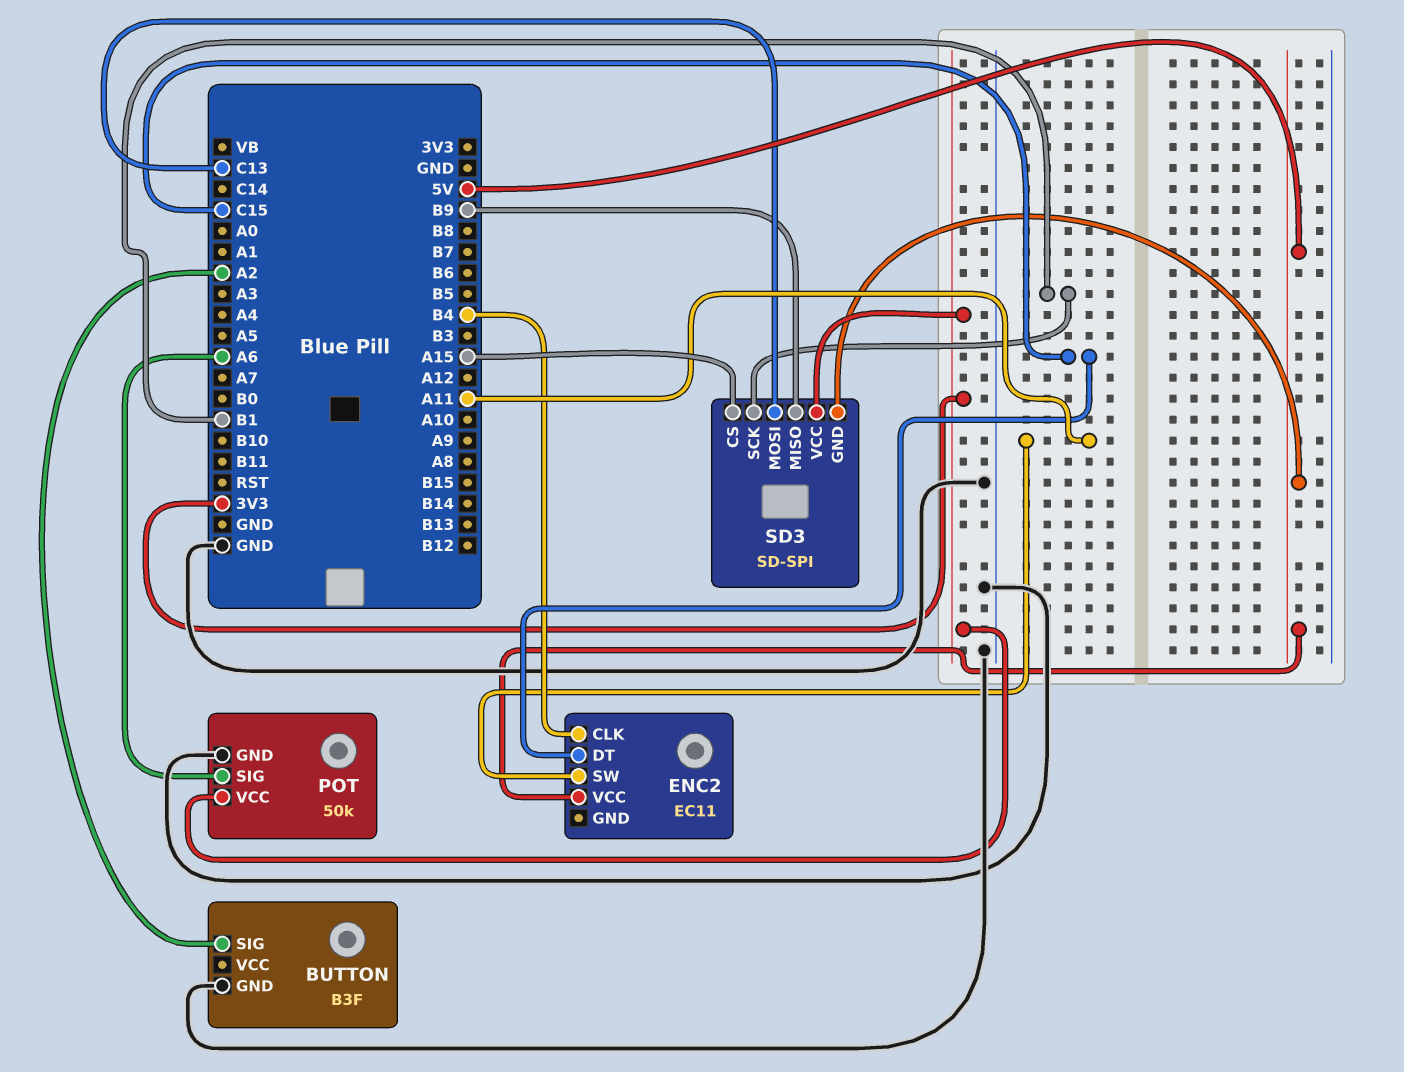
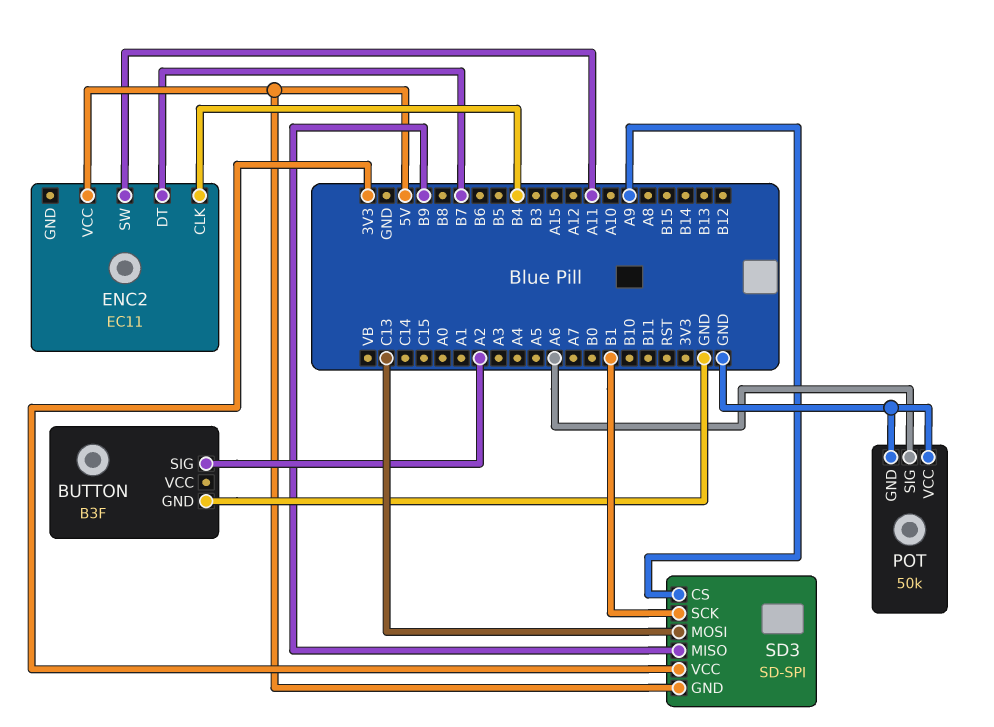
ENC2 pin DT: C15 -> B7
POT pin VCC: 3V3 -> GND
SD3 pin CS: A15 -> A9

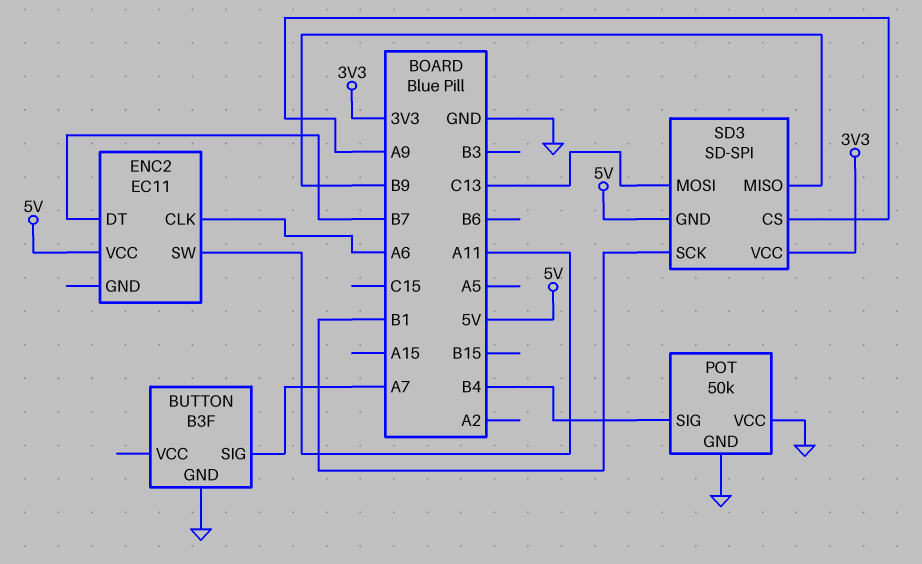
BUTTON pin SIG: A2 -> A7
ENC2 pin CLK: B4 -> A6
POT pin SIG: A6 -> B4

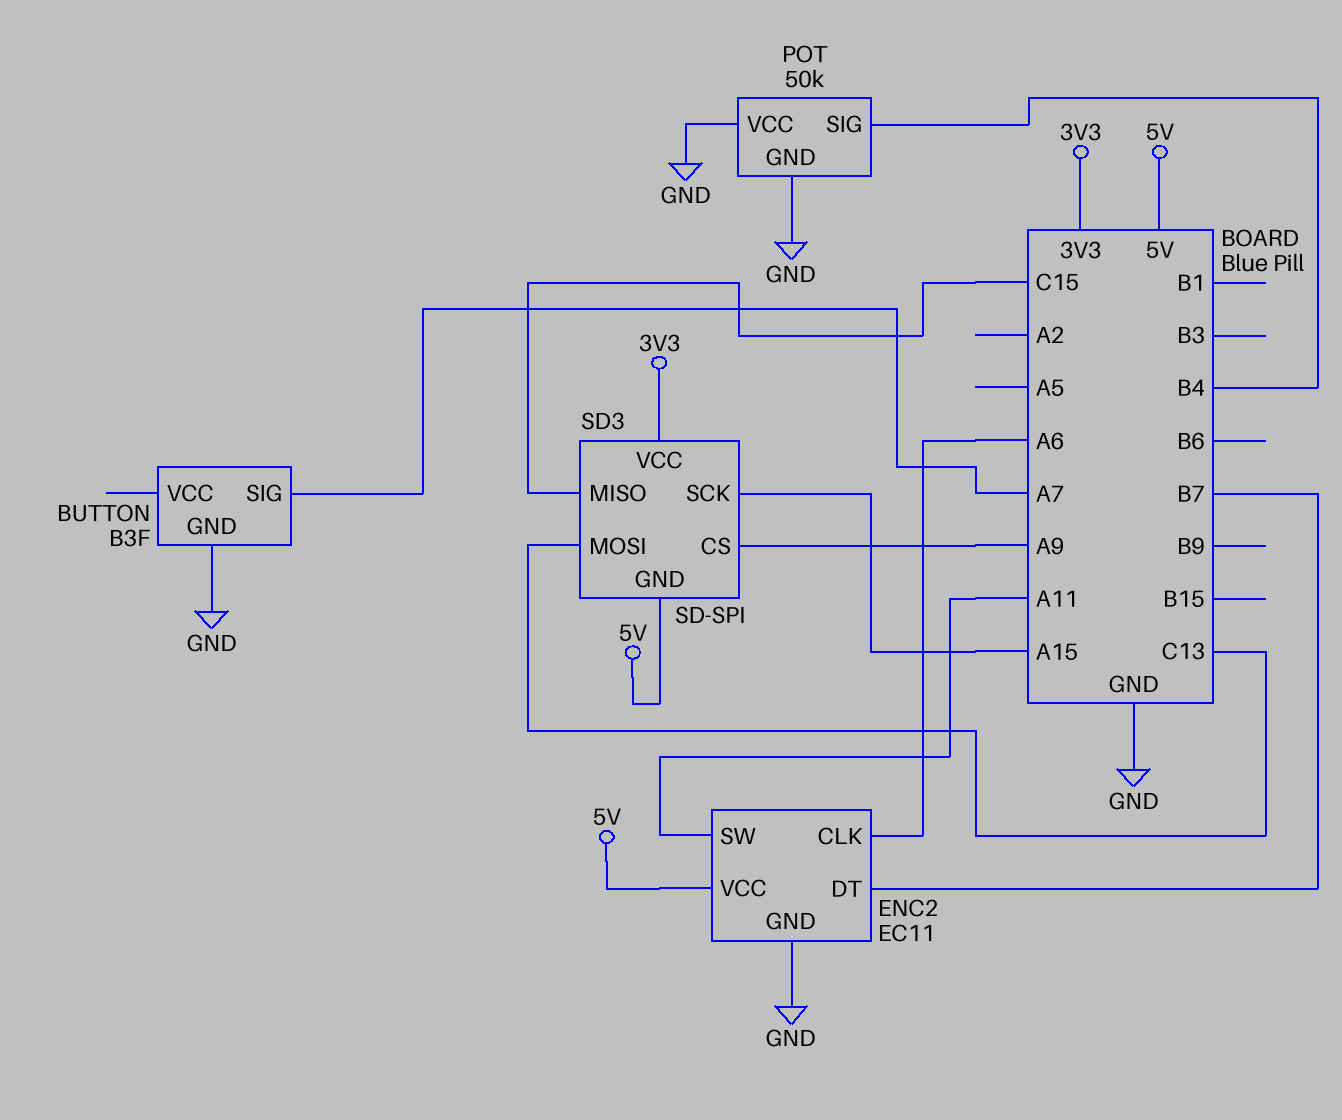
ENC2 pin GND: none -> GND
SD3 pin MISO: B9 -> C15
SD3 pin SCK: B1 -> A15

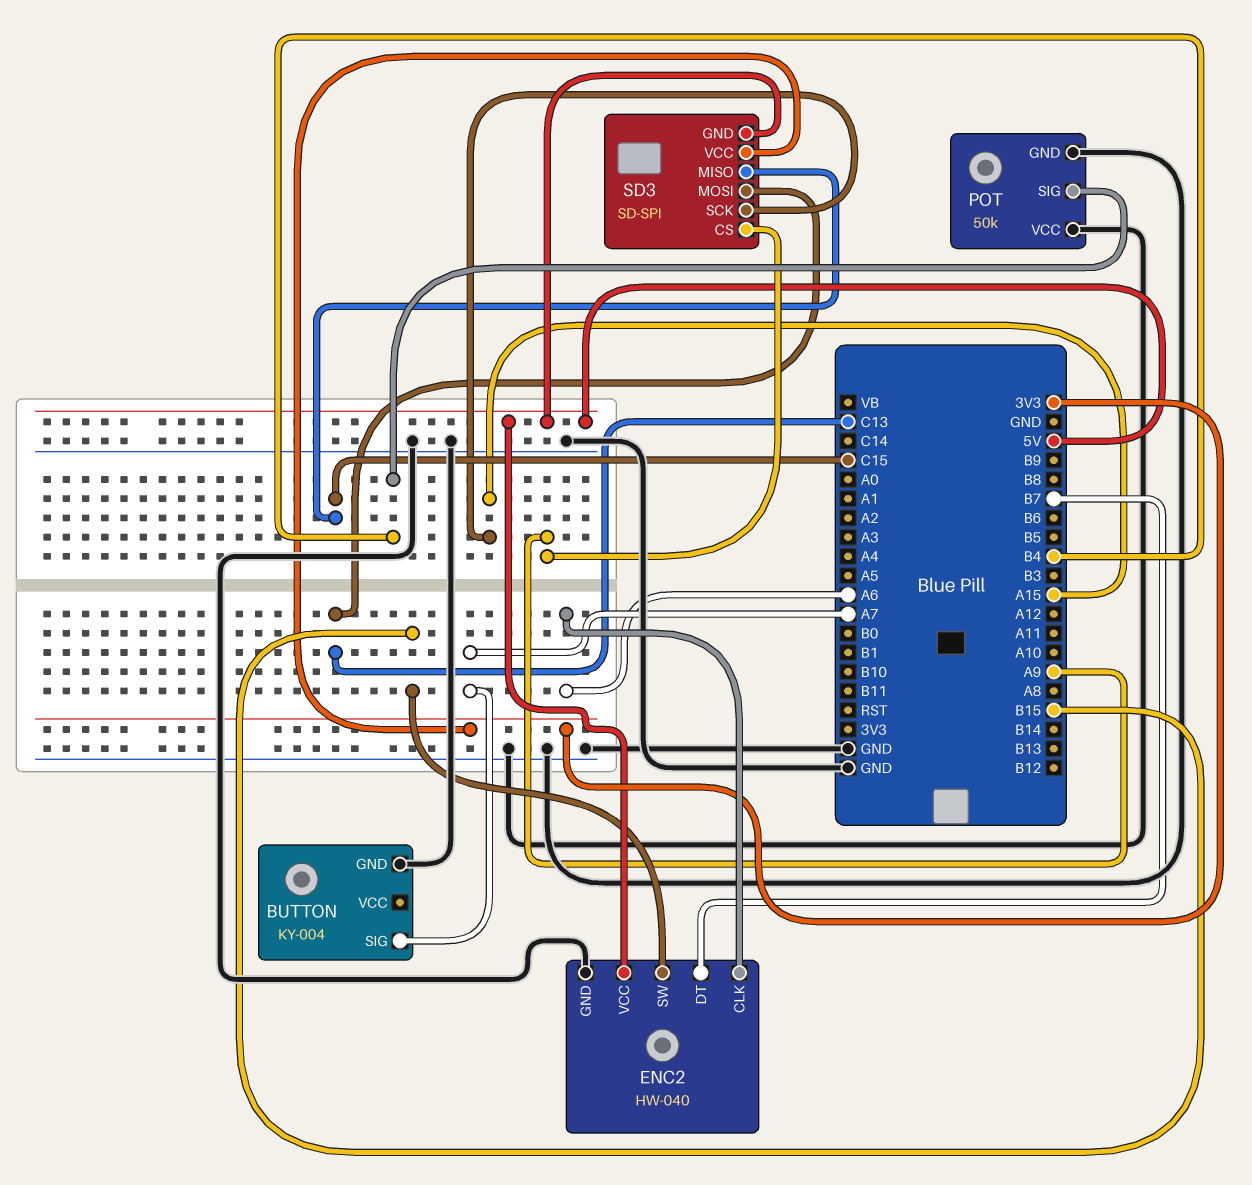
BUTTON: B3F -> KY-004
ENC2: EC11 -> HW-040
ENC2 pin SW: A11 -> B15

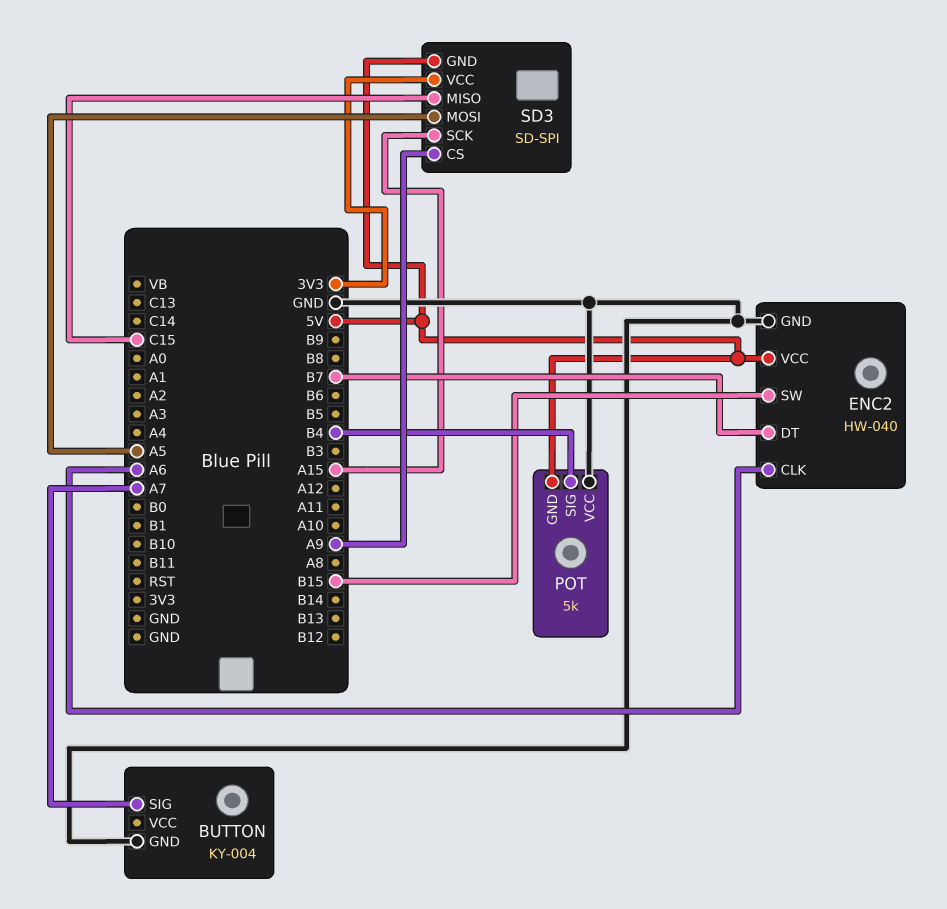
POT: 50k -> 5k
POT pin GND: GND -> 5V
SD3 pin MOSI: C13 -> A5

